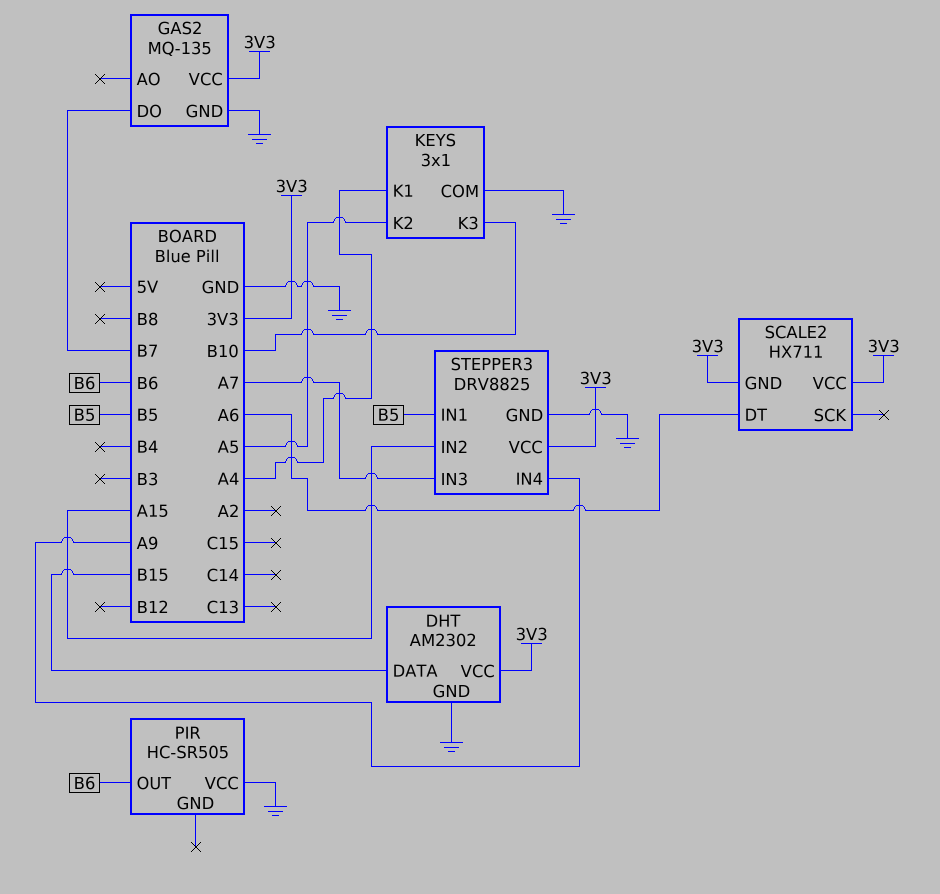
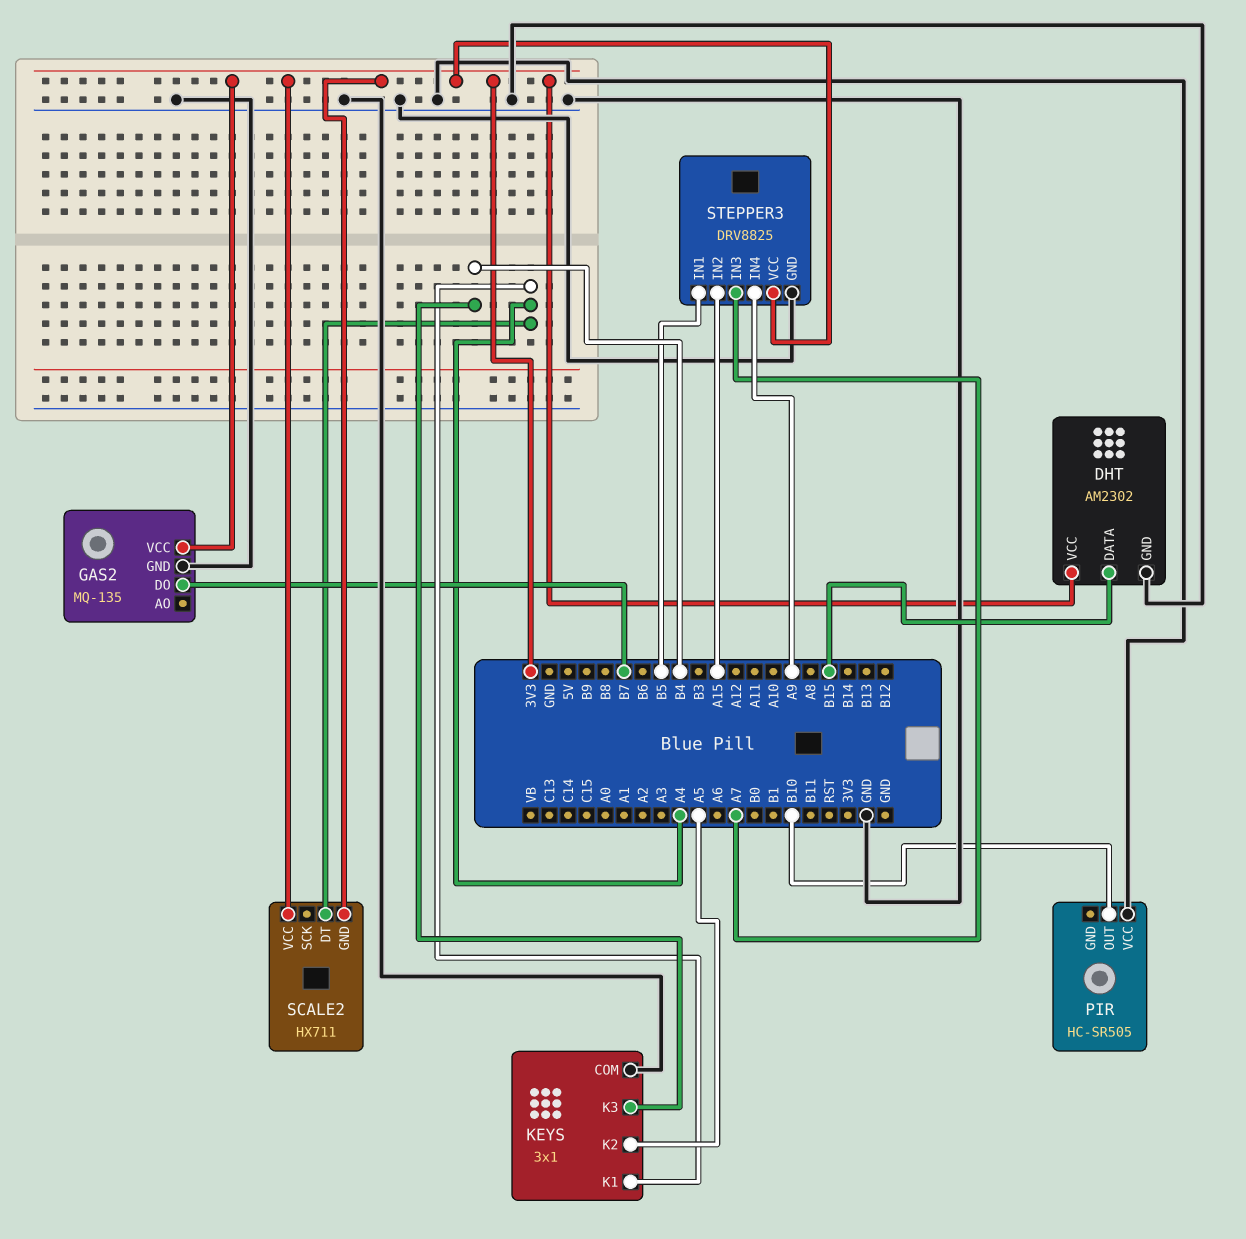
KEYS pin K3: B10 -> B4
PIR pin OUT: B6 -> B10
SCALE2 pin DT: A6 -> A4

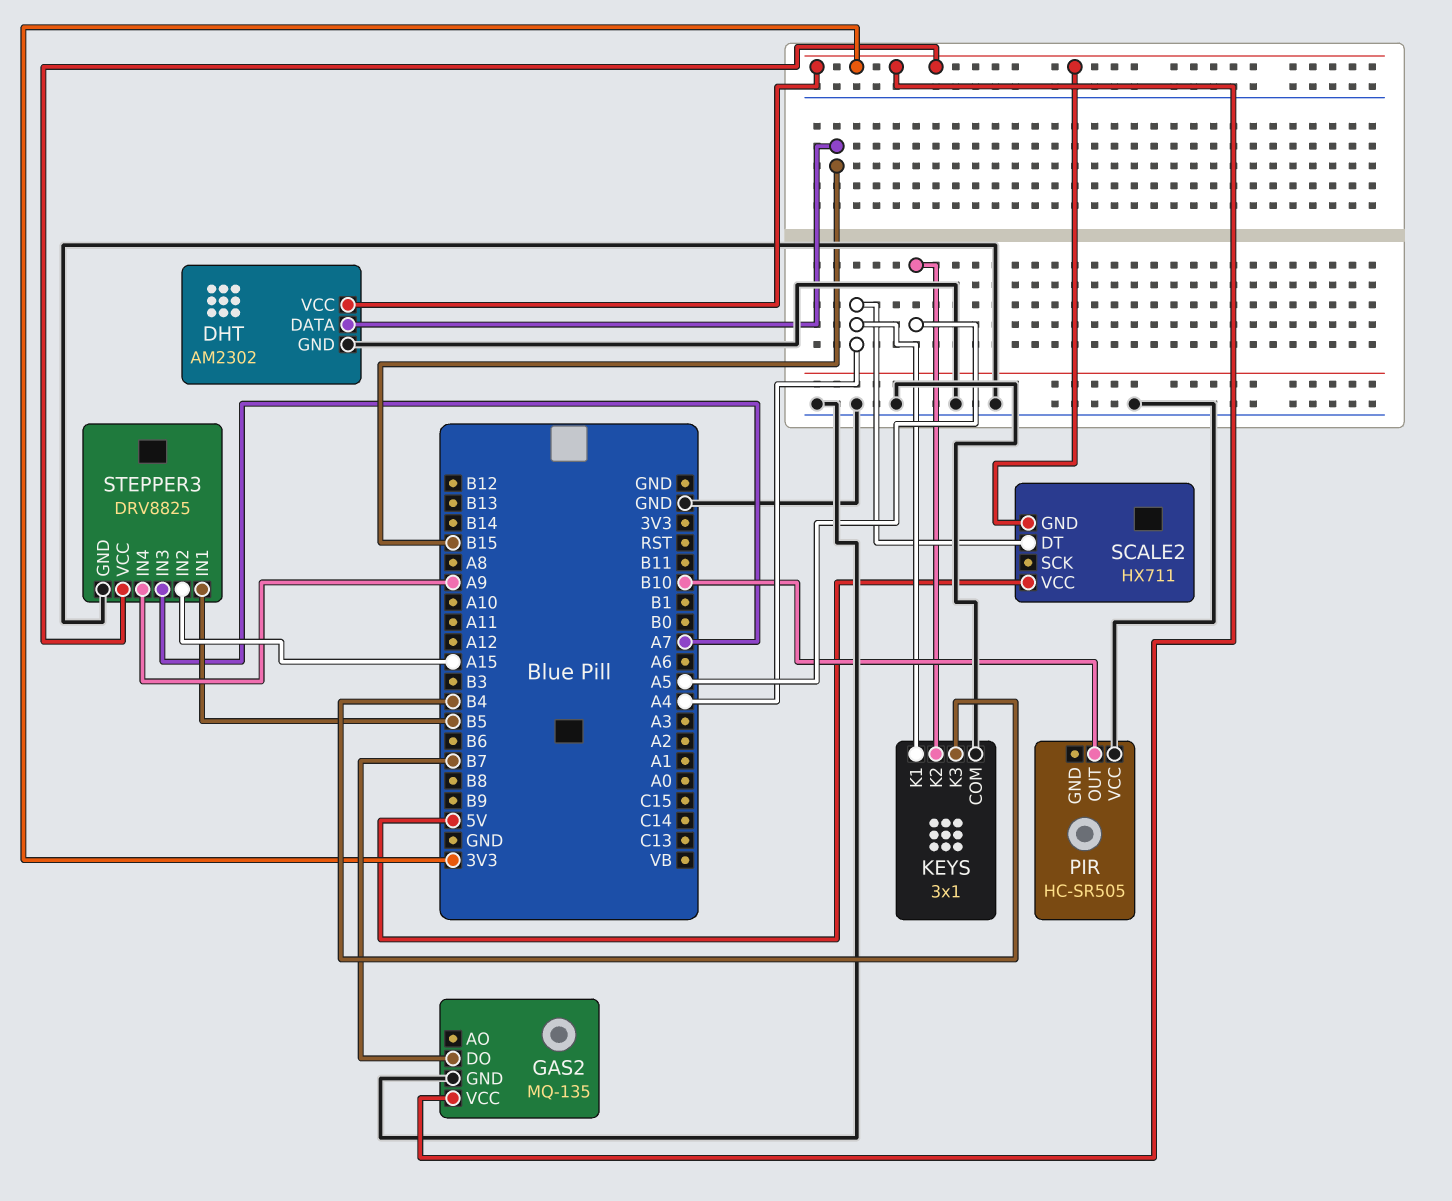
SCALE2 pin VCC: 3V3 -> 5V

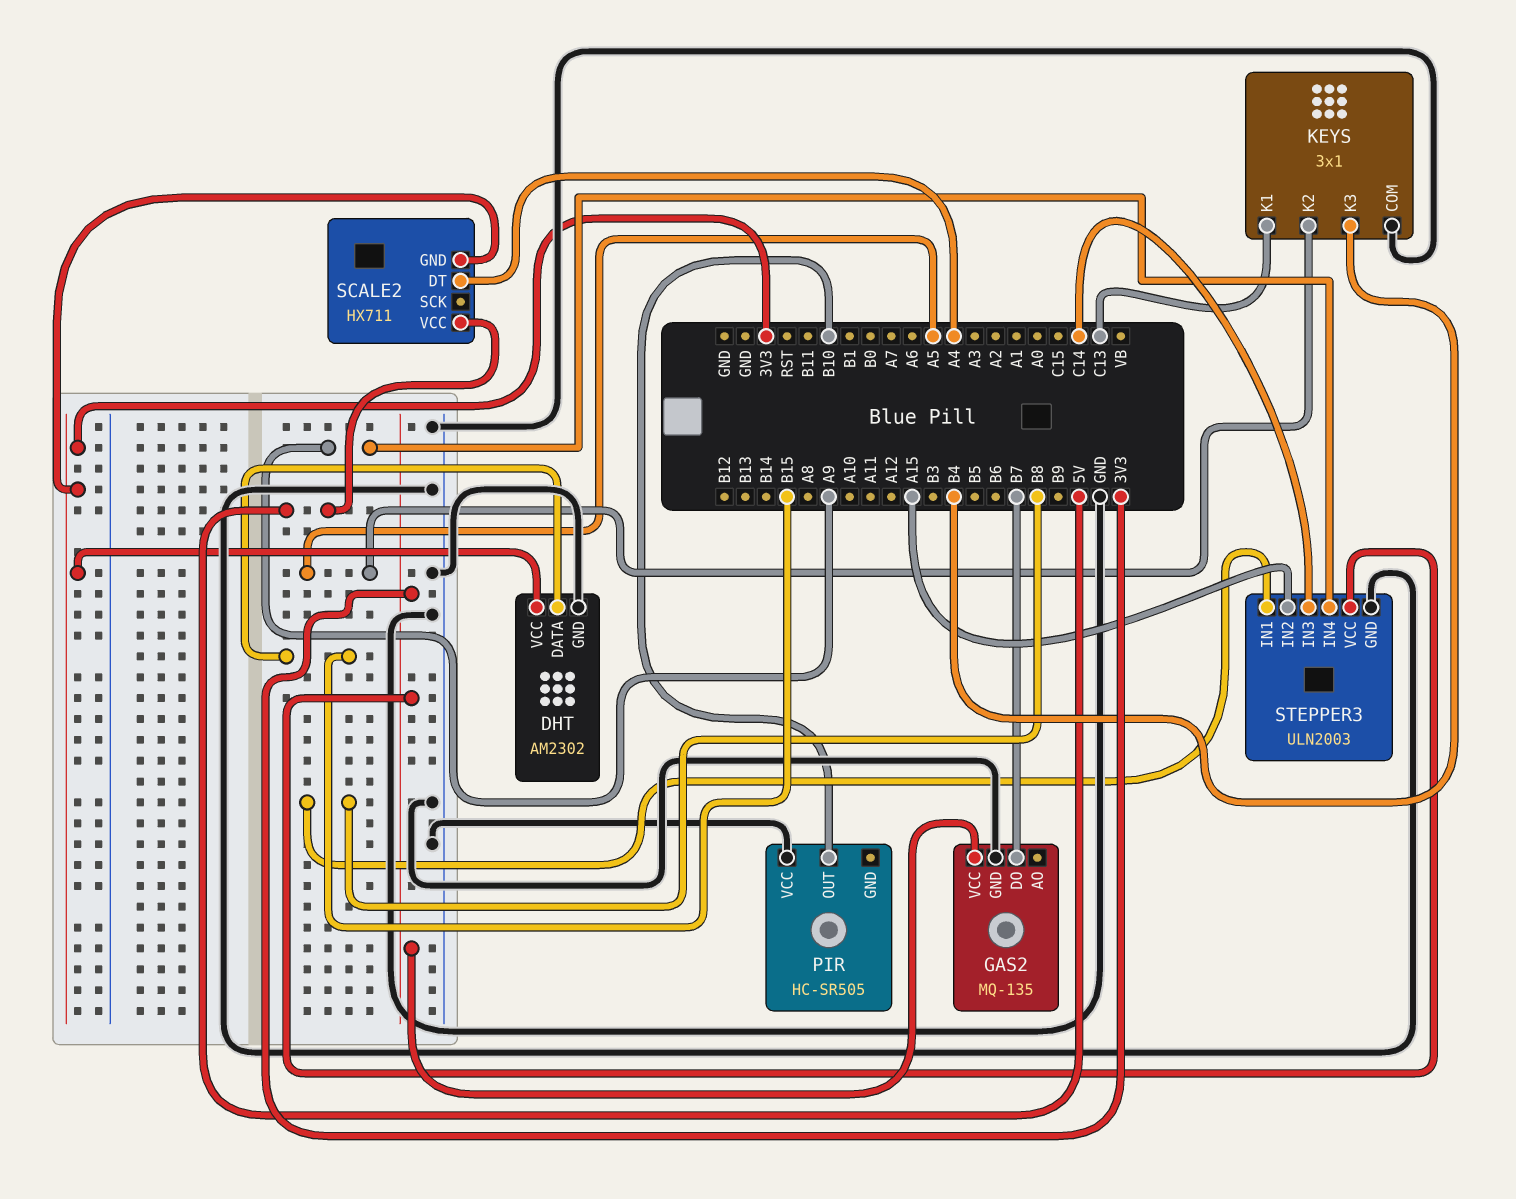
KEYS pin K1: A4 -> C13
STEPPER3: DRV8825 -> ULN2003
STEPPER3 pin IN1: B5 -> B8
STEPPER3 pin IN3: A7 -> C14

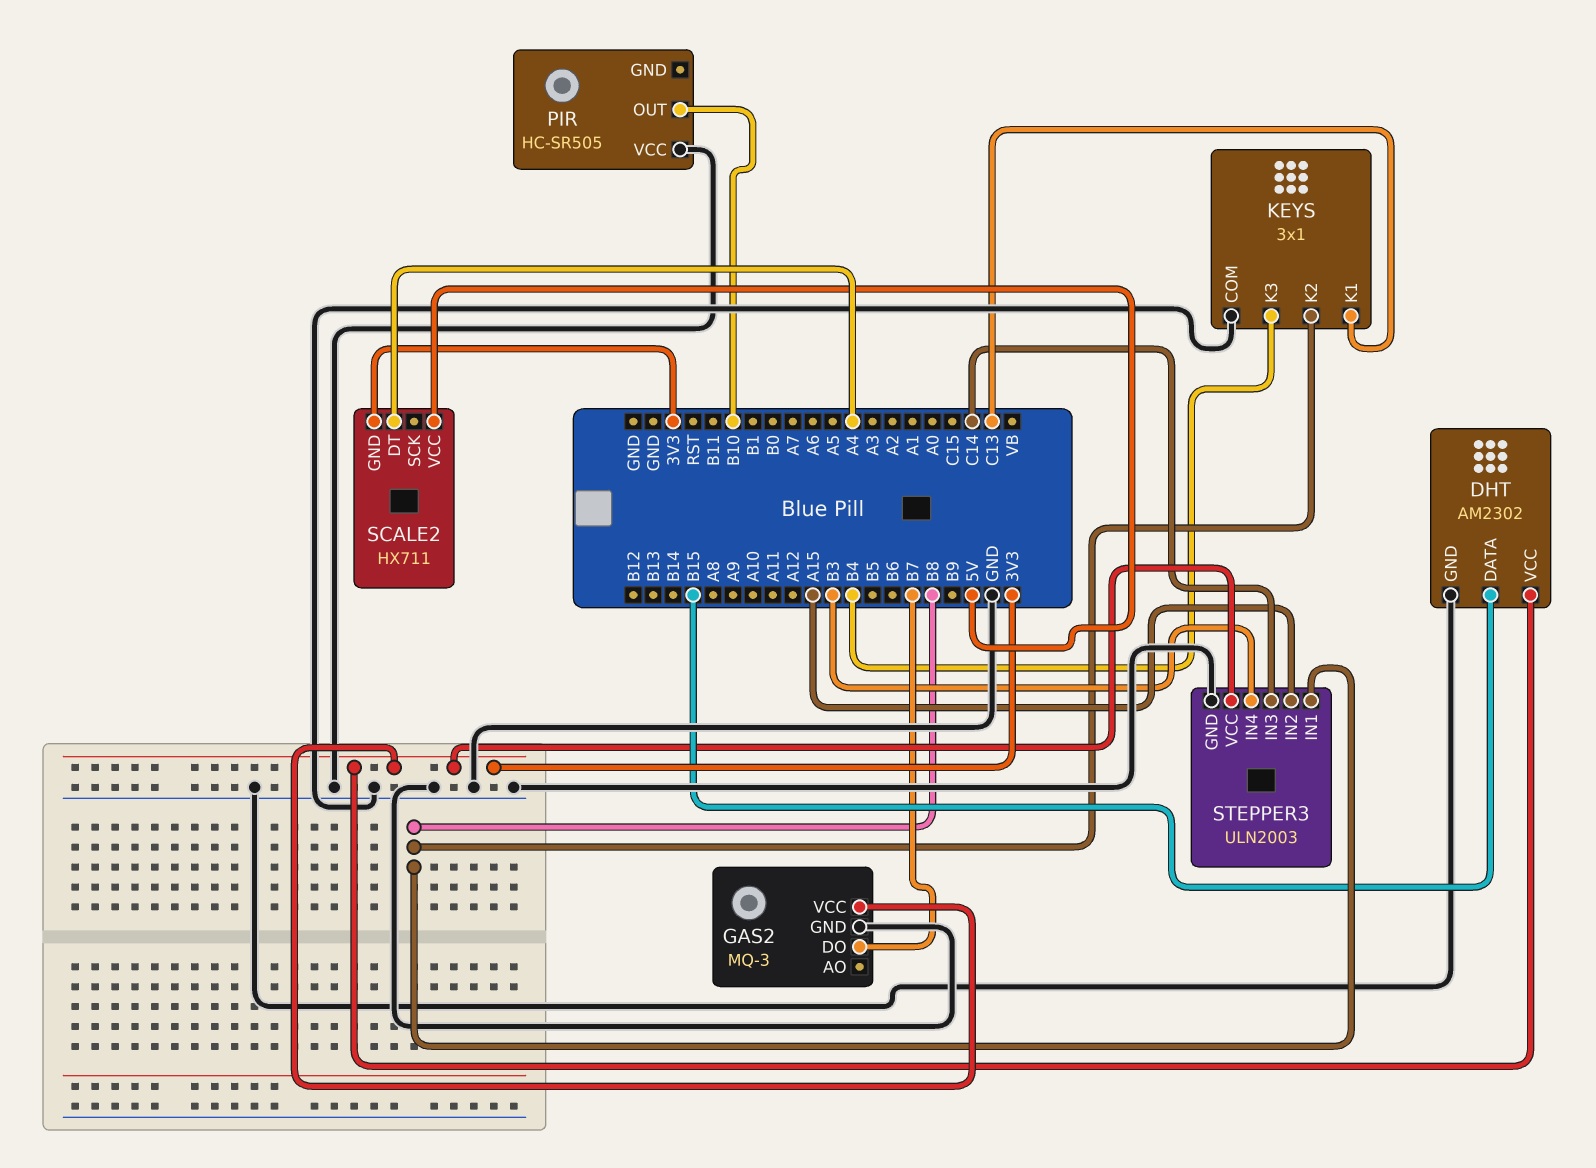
GAS2: MQ-135 -> MQ-3
KEYS pin K2: A5 -> B8
STEPPER3 pin IN4: A9 -> B3

